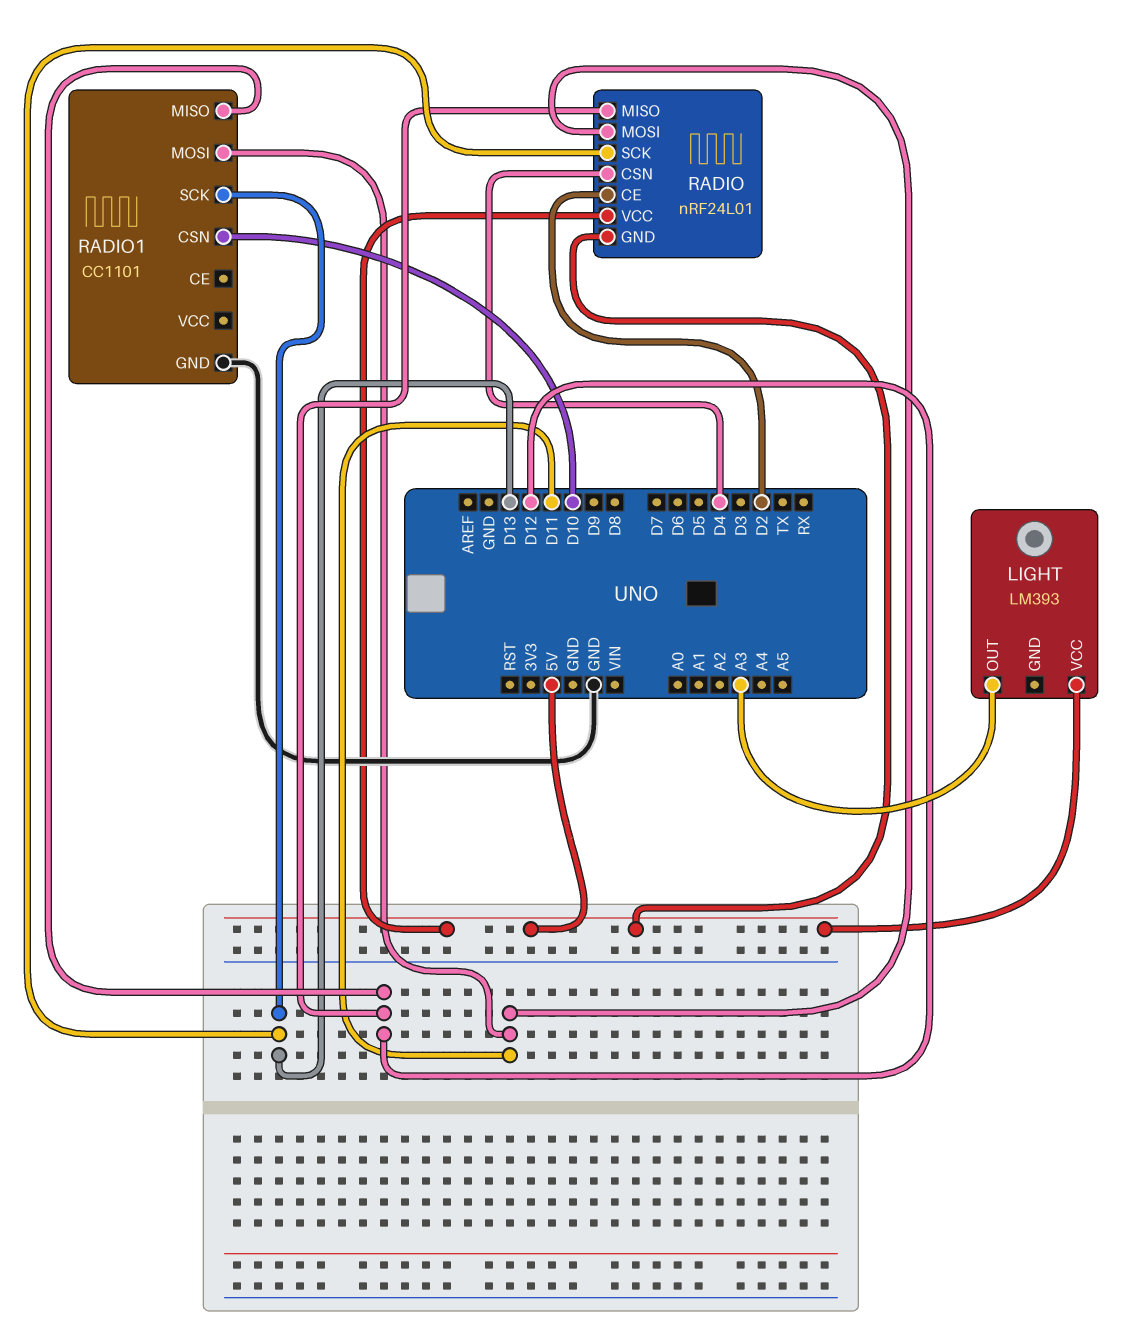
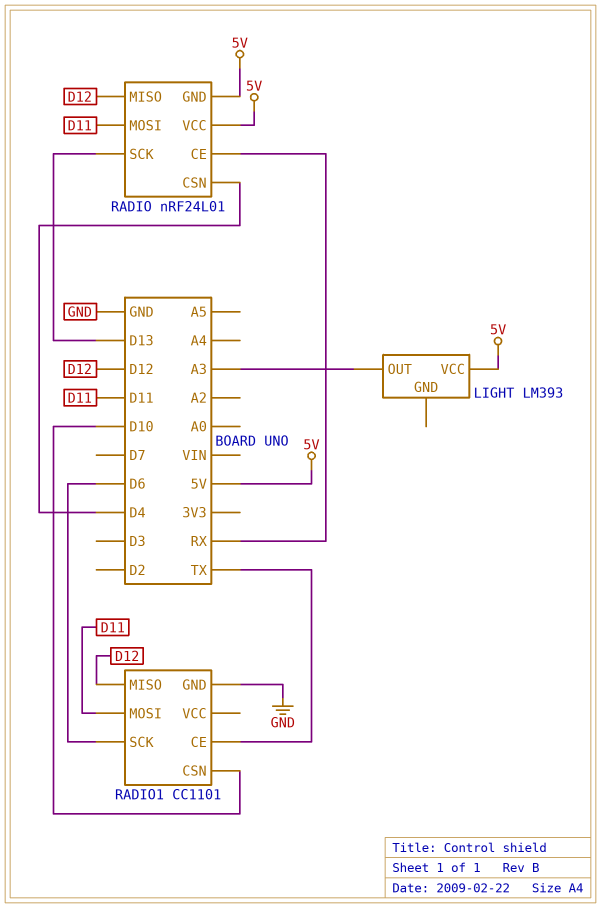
RADIO pin CE: D2 -> RX
RADIO1 pin CE: none -> TX
RADIO1 pin SCK: D13 -> D6

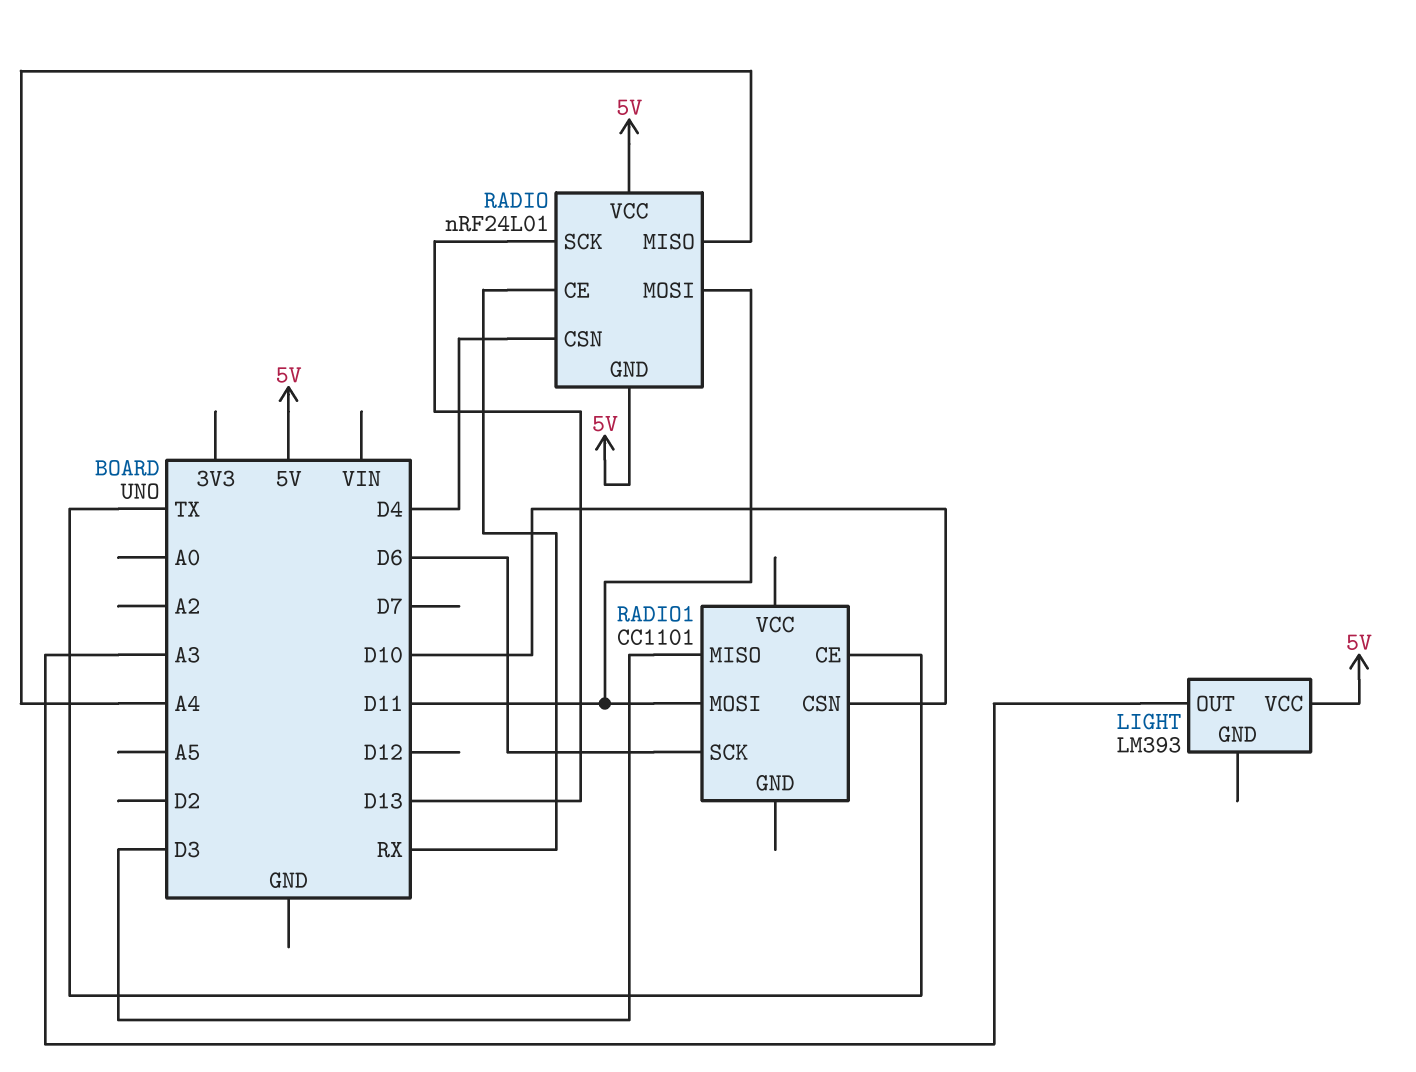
RADIO pin MISO: D12 -> A4
RADIO1 pin GND: GND -> none
RADIO1 pin MISO: D12 -> D3

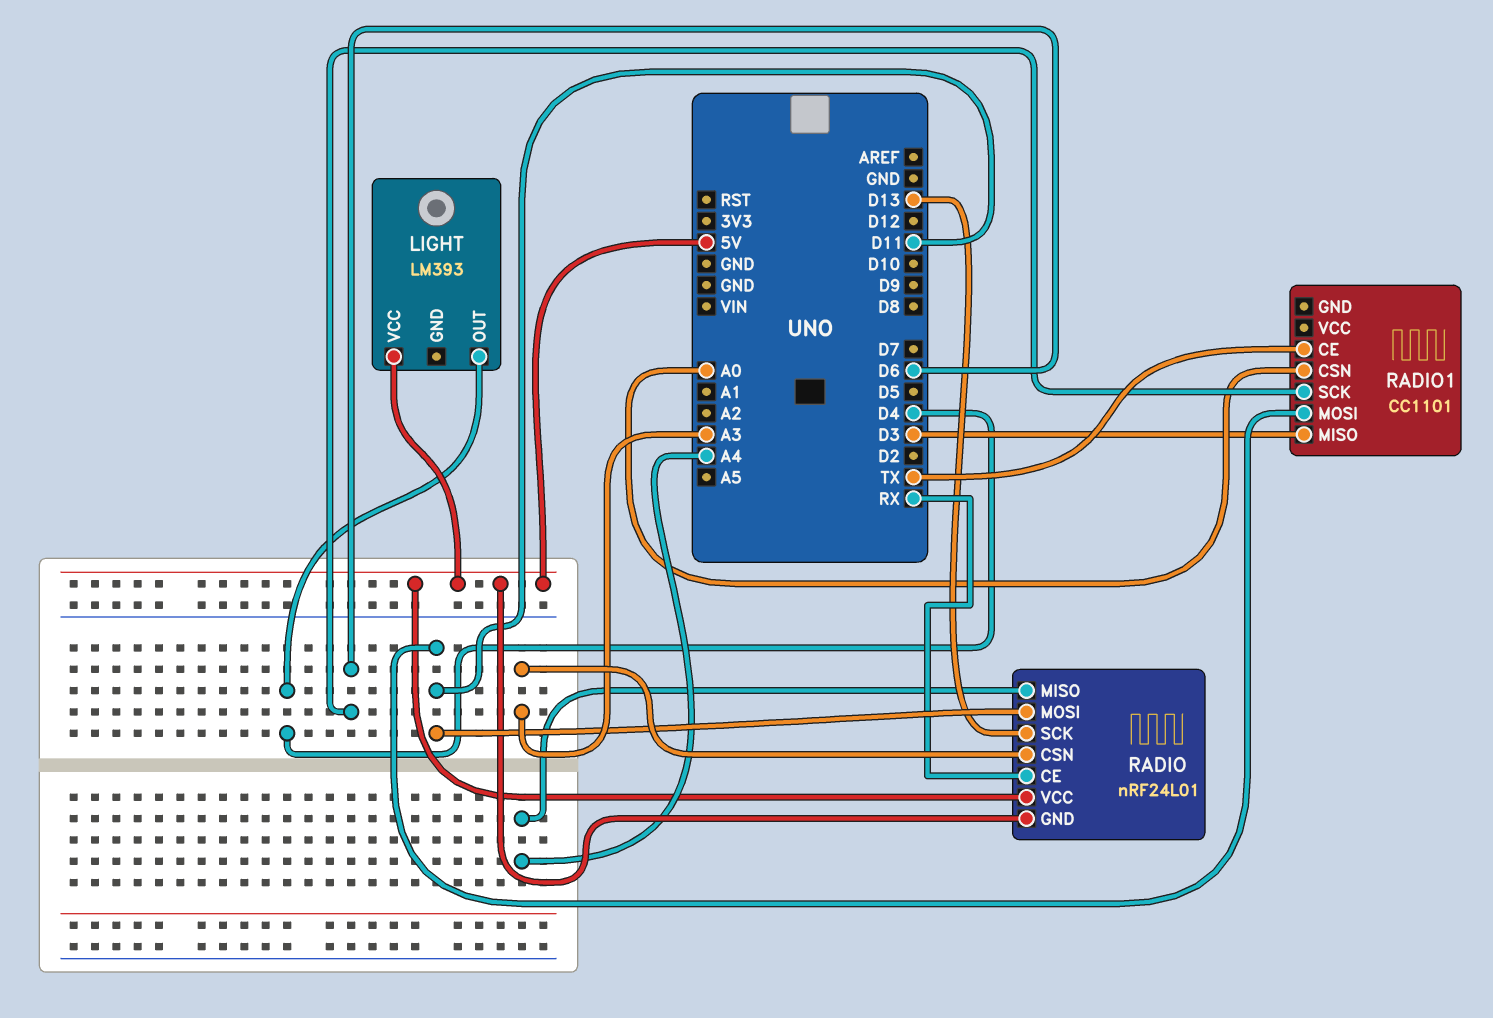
LIGHT pin OUT: A3 -> D4
RADIO pin CSN: D4 -> A3
RADIO1 pin CSN: D10 -> A0

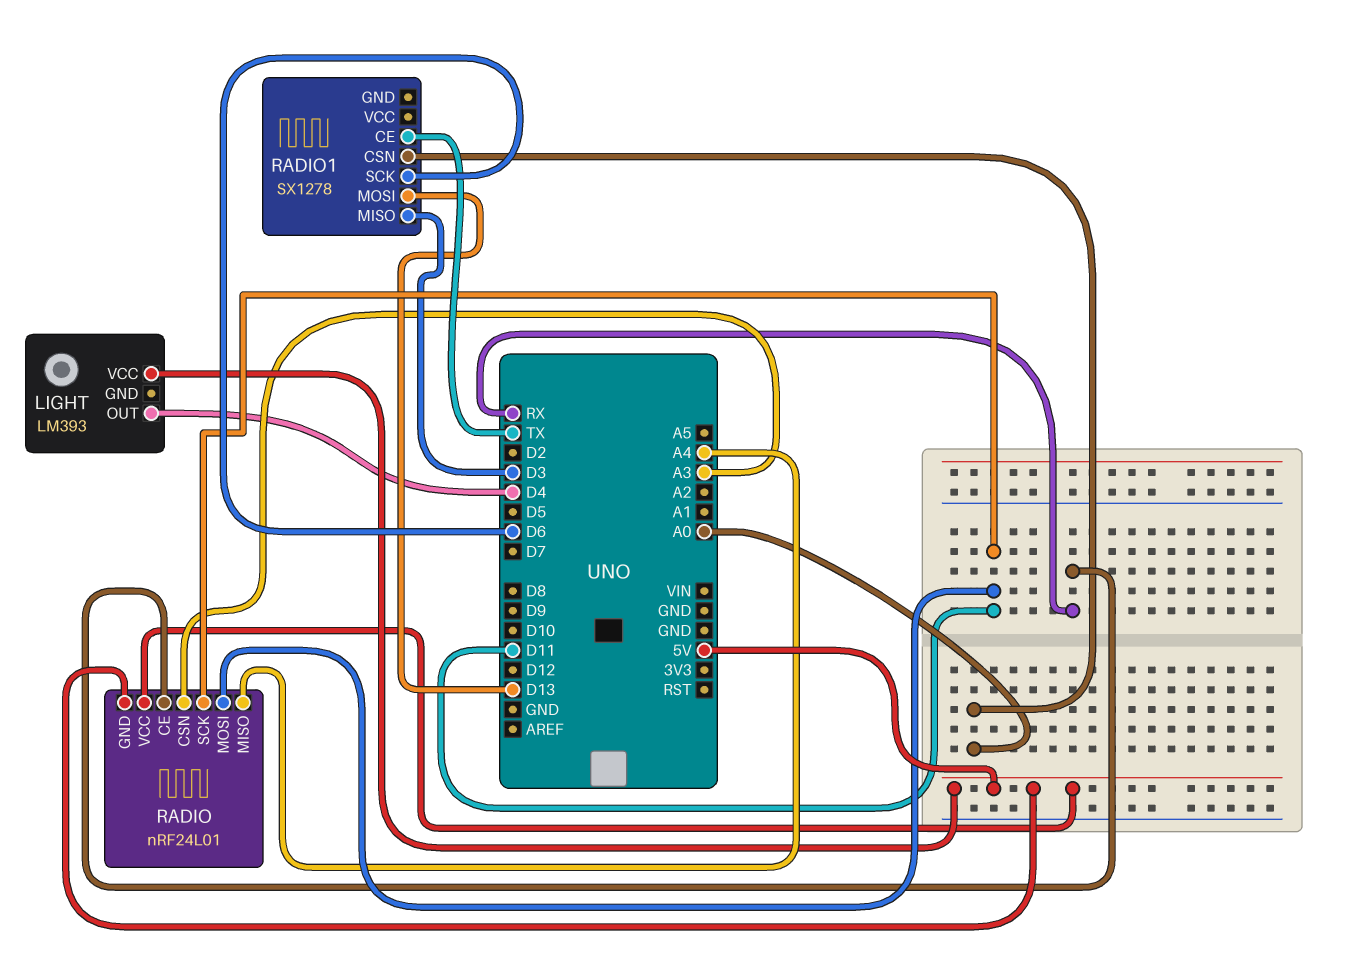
RADIO pin SCK: D13 -> D11
RADIO1: CC1101 -> SX1278
RADIO1 pin MOSI: D11 -> D13

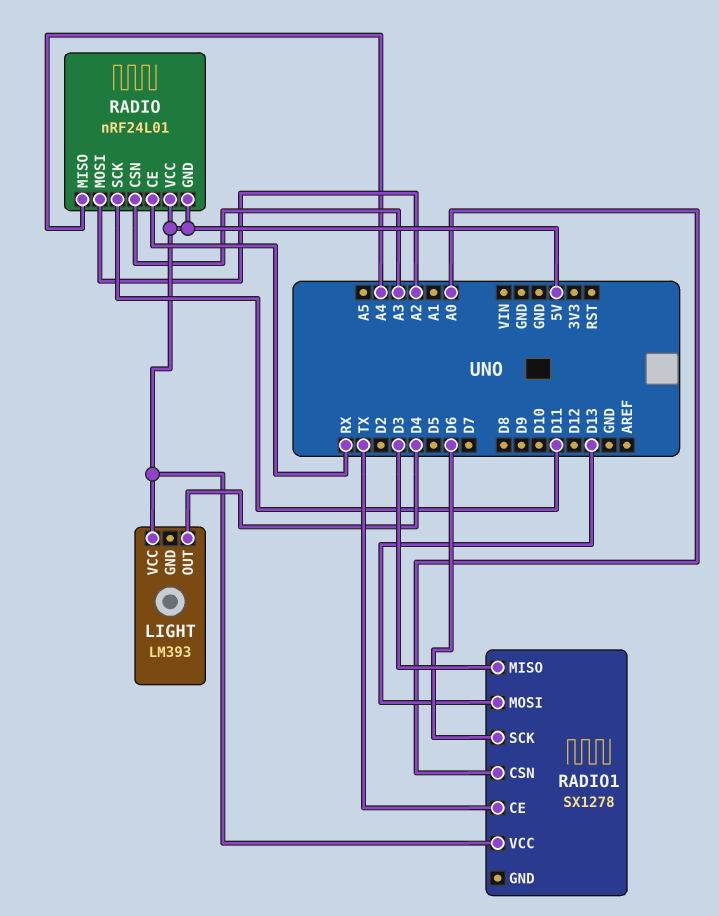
RADIO pin MOSI: D11 -> A2
RADIO1 pin VCC: none -> 5V

